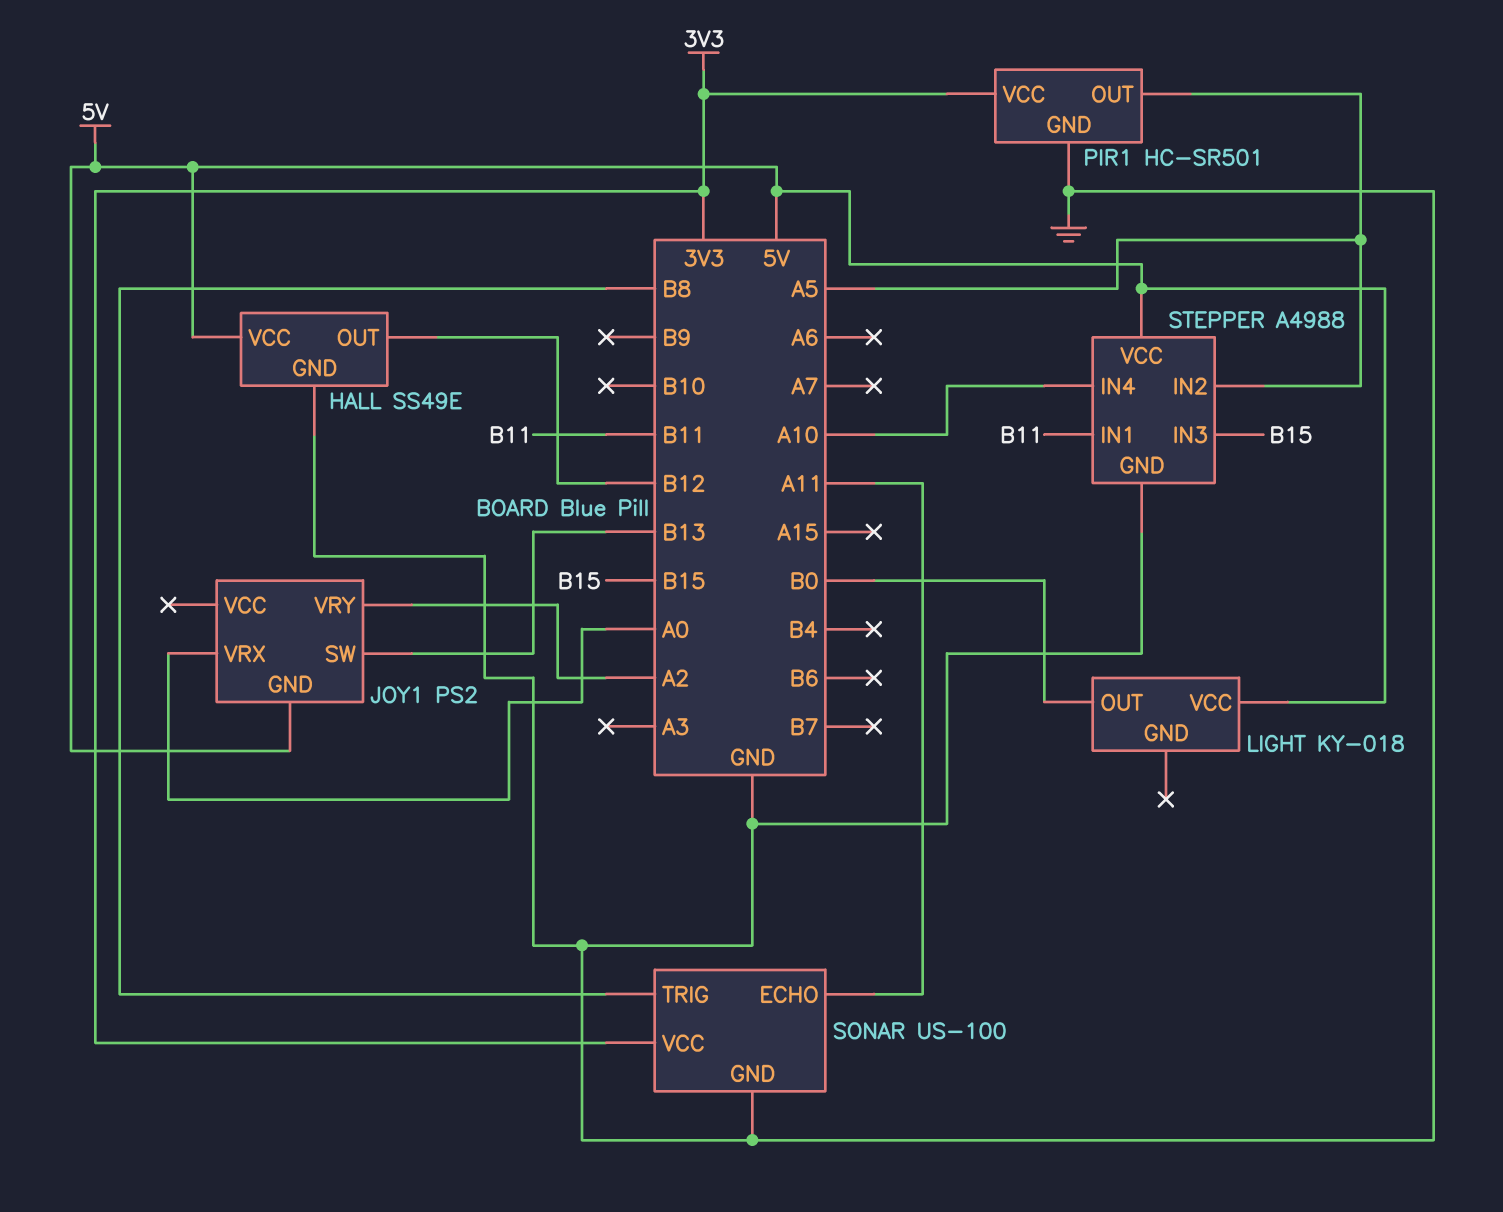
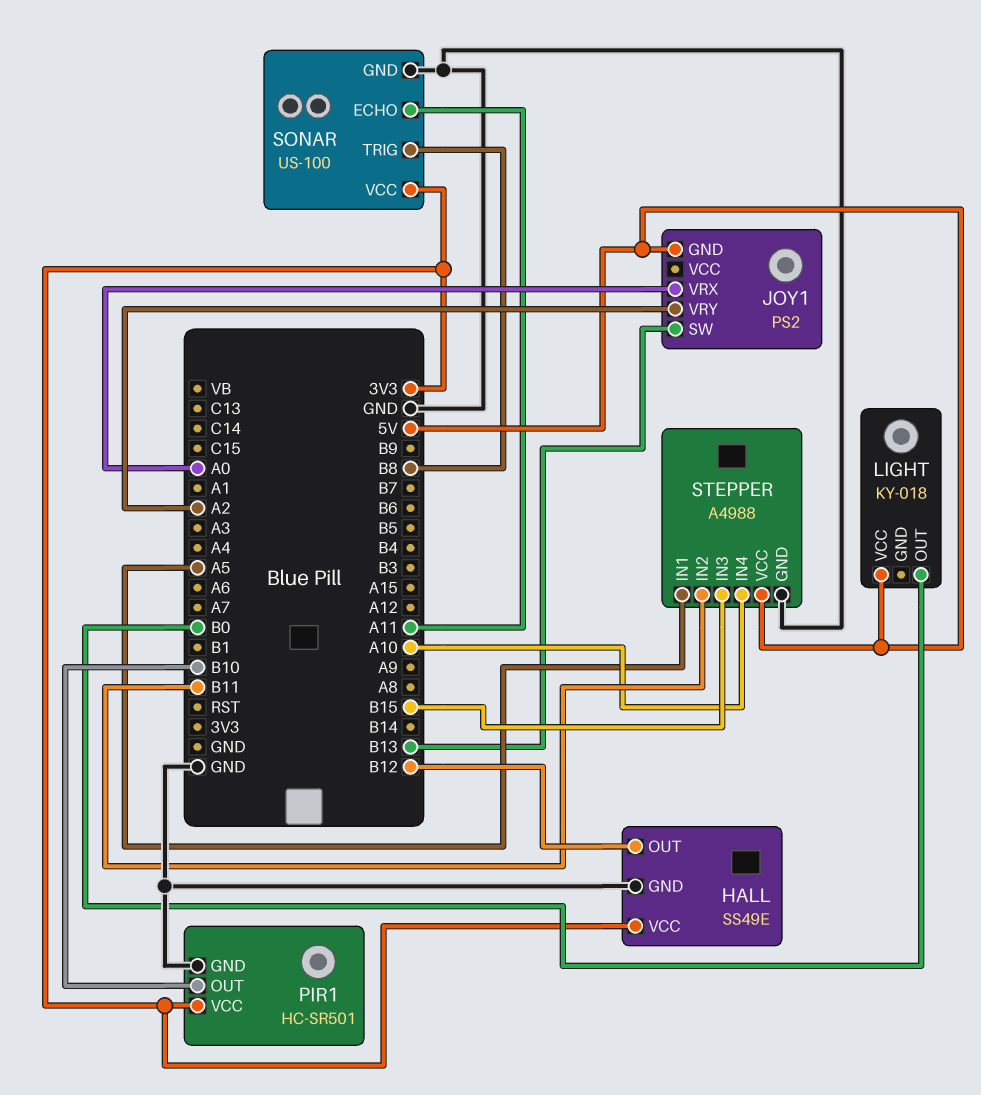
HALL pin VCC: 5V -> 3V3
PIR1 pin OUT: A5 -> B10
STEPPER pin IN1: B11 -> A5
STEPPER pin IN2: A5 -> B11

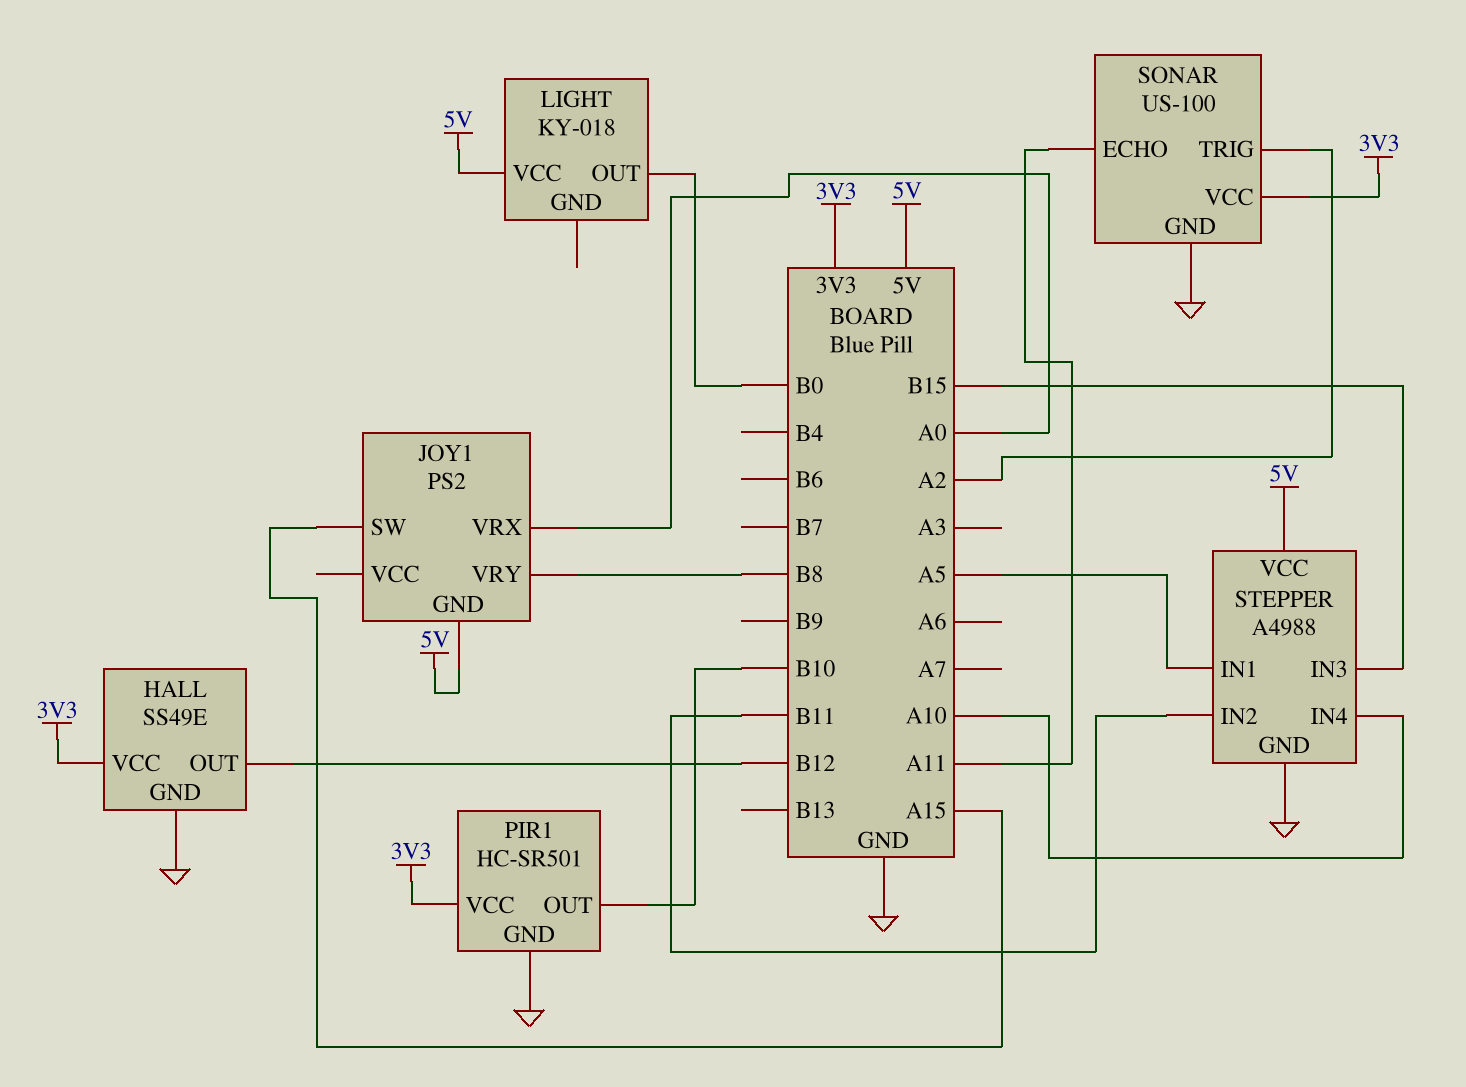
JOY1 pin SW: B13 -> A15
JOY1 pin VRY: A2 -> B8
SONAR pin TRIG: B8 -> A2

